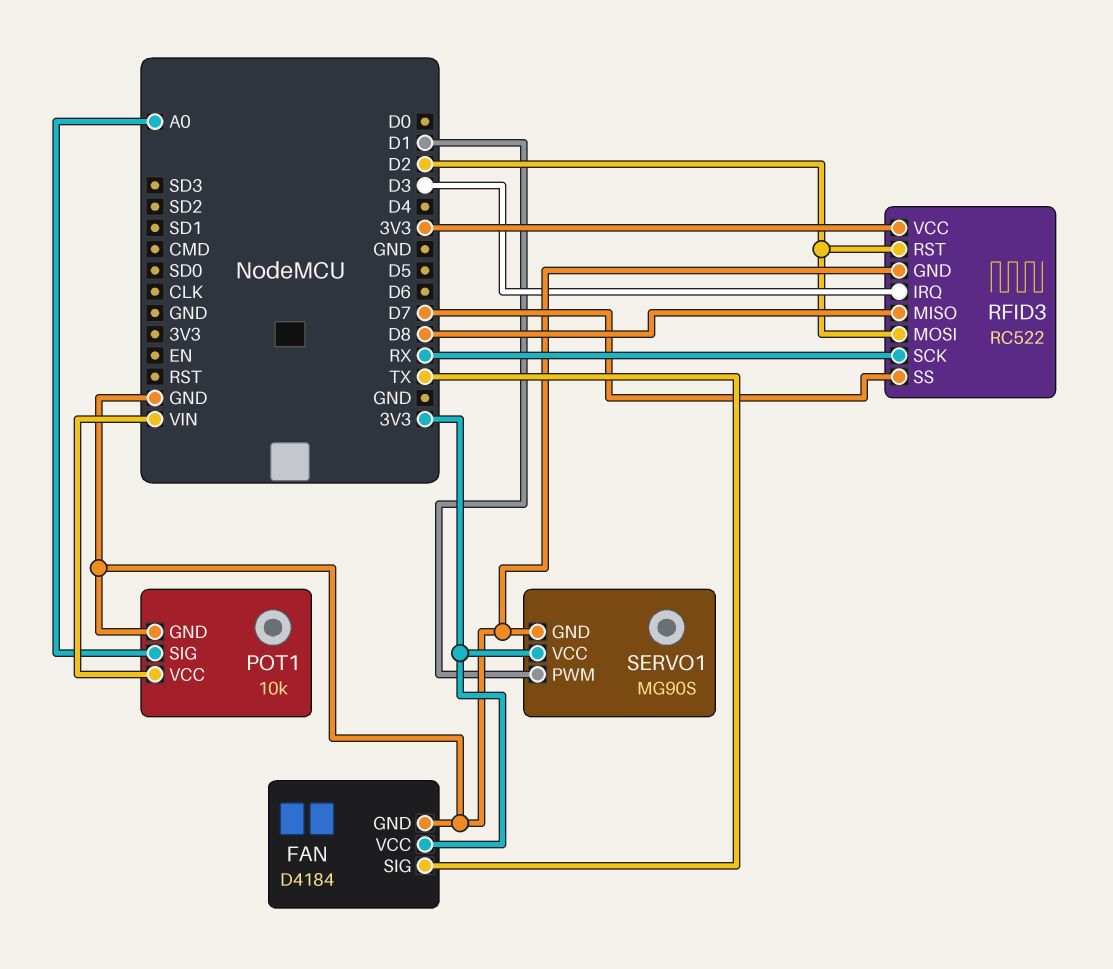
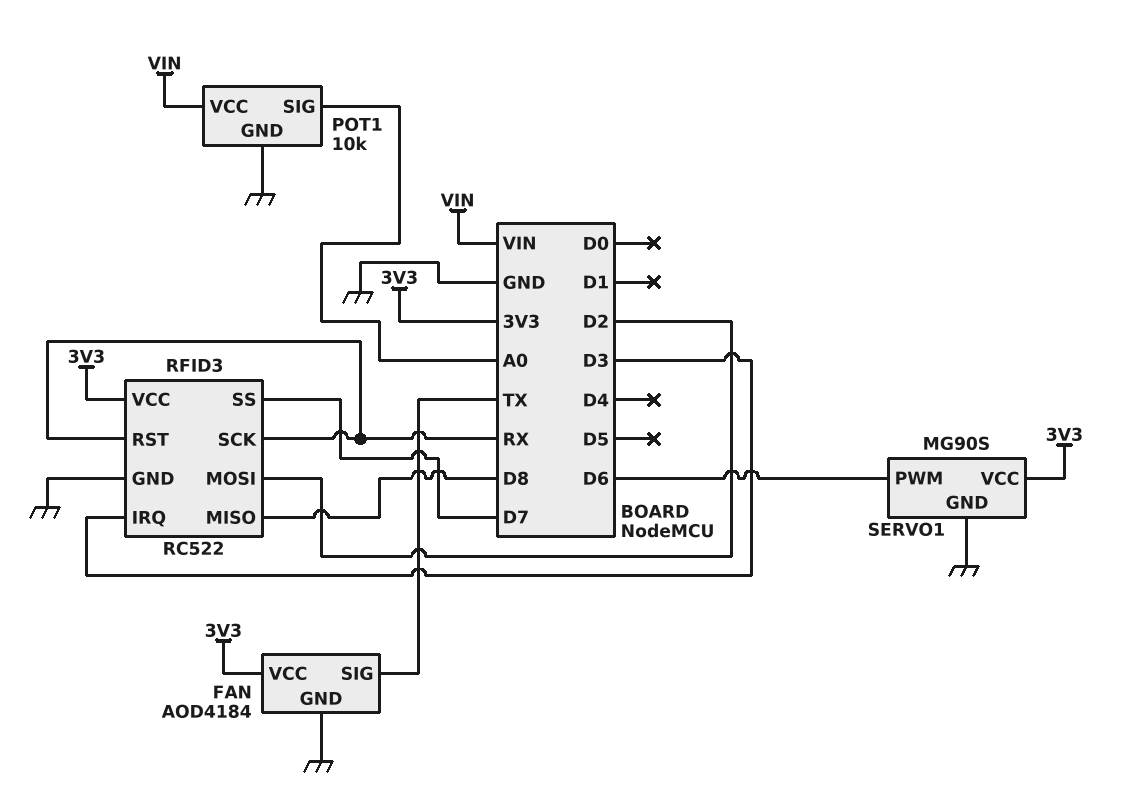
FAN: D4184 -> AOD4184
RFID3 pin RST: D2 -> RX
SERVO1 pin PWM: D1 -> D6

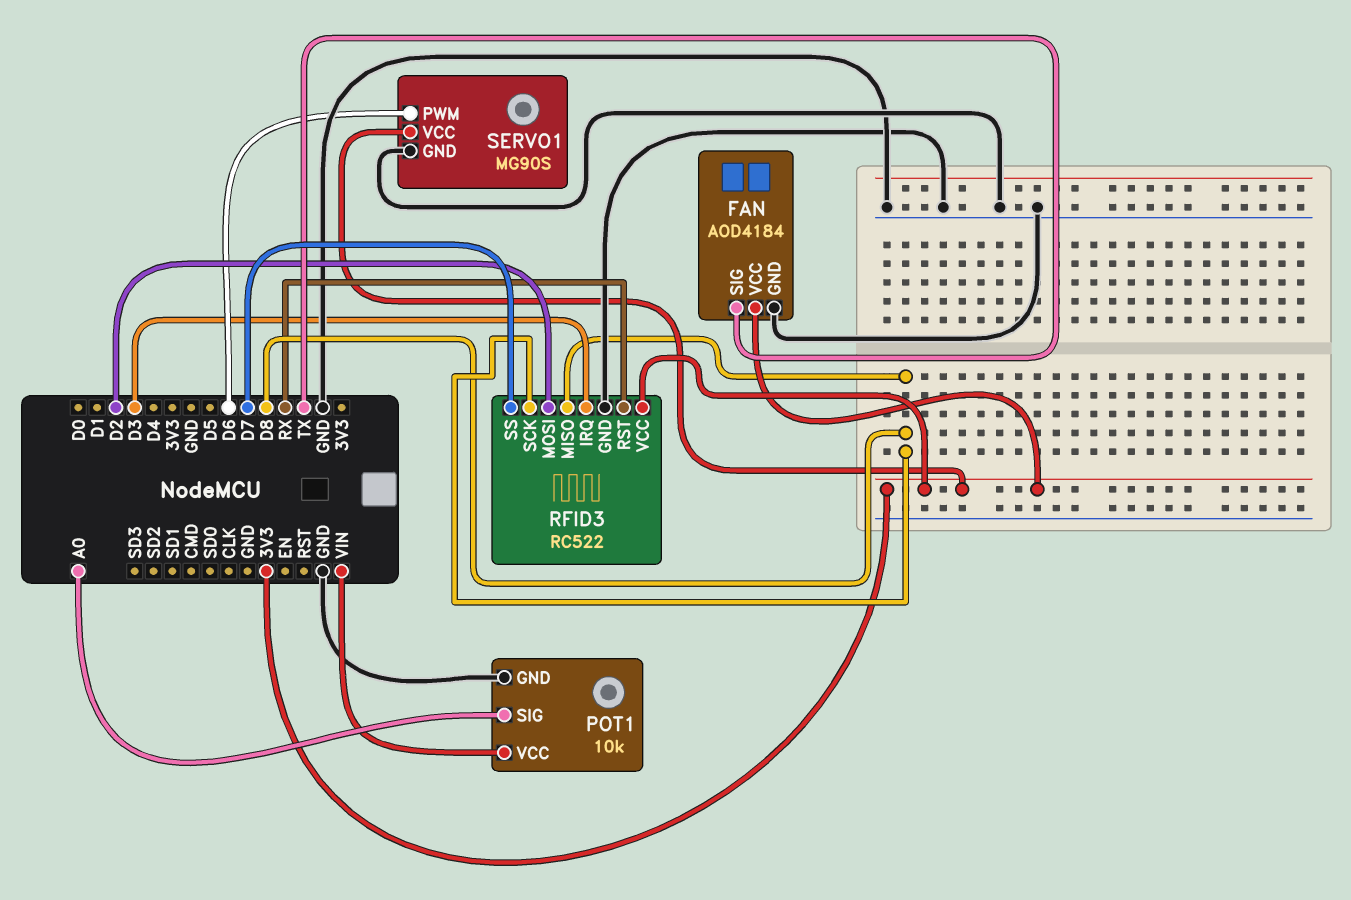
RFID3 pin SCK: RX -> D8

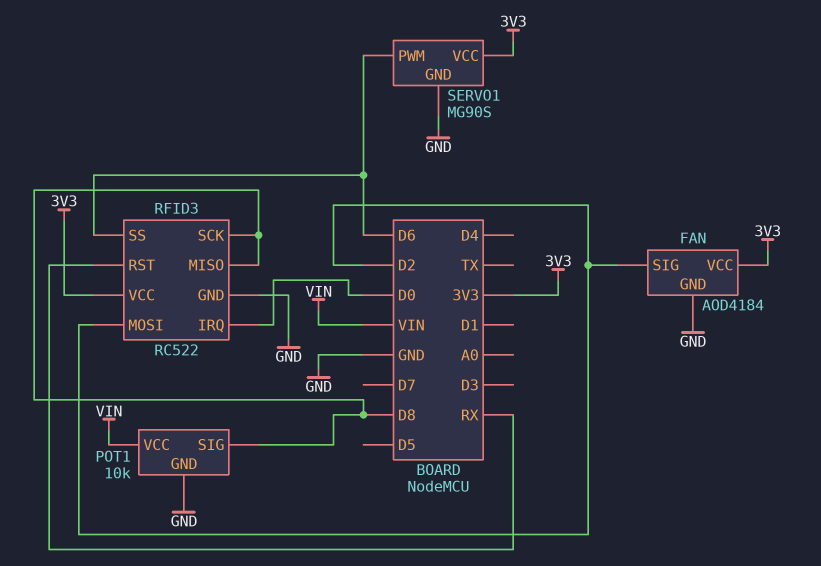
FAN pin SIG: TX -> D2
POT1 pin SIG: A0 -> D8
RFID3 pin IRQ: D3 -> D0
RFID3 pin SS: D7 -> D6

